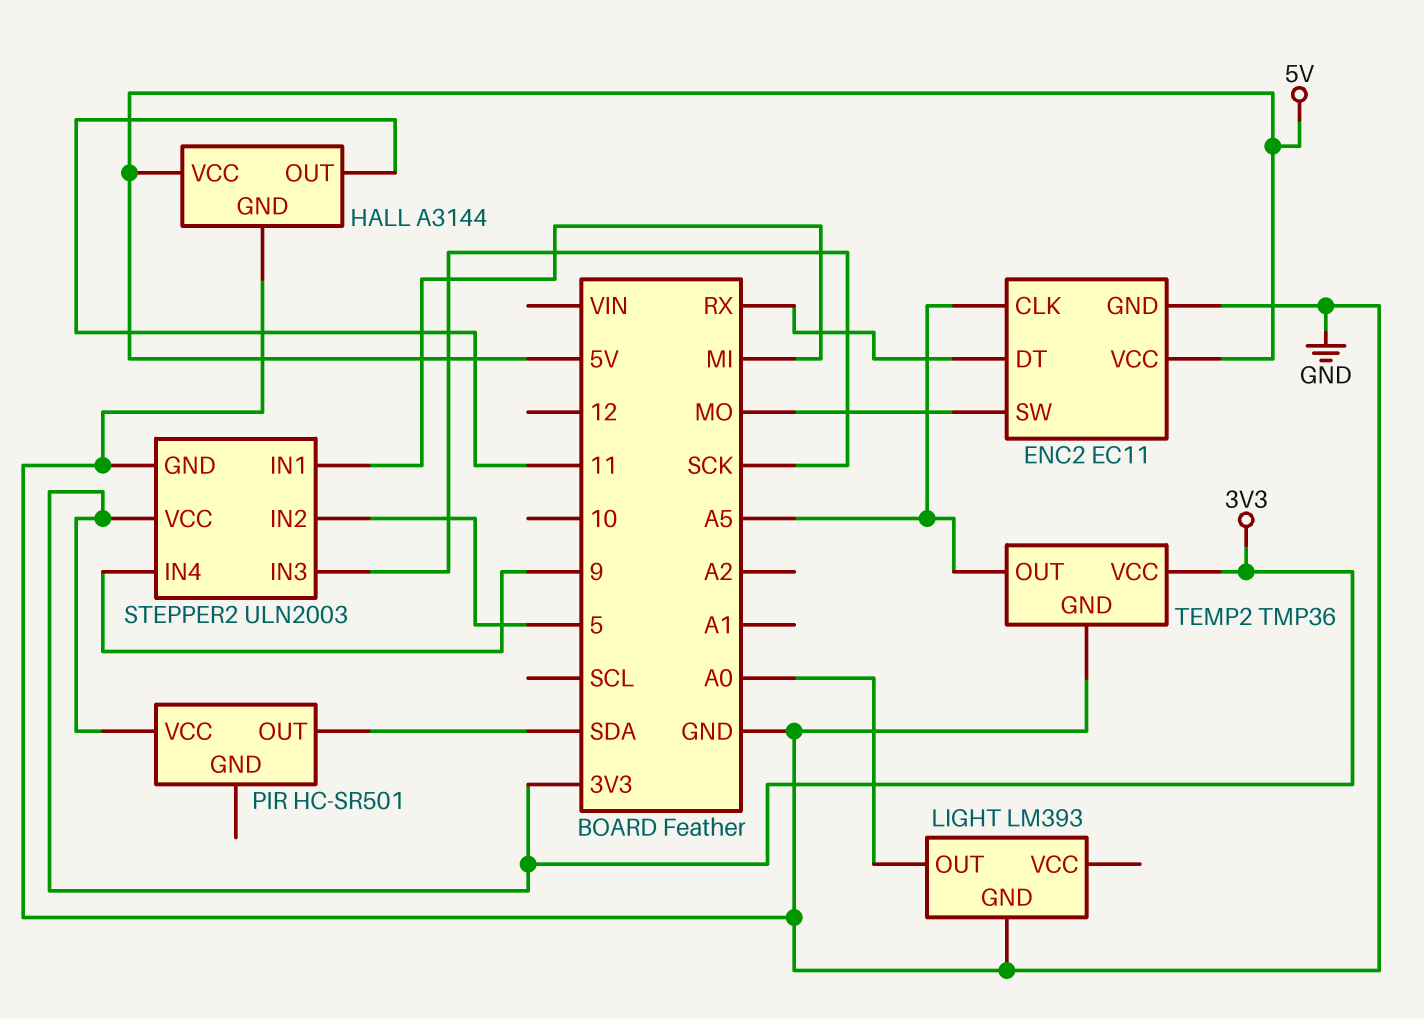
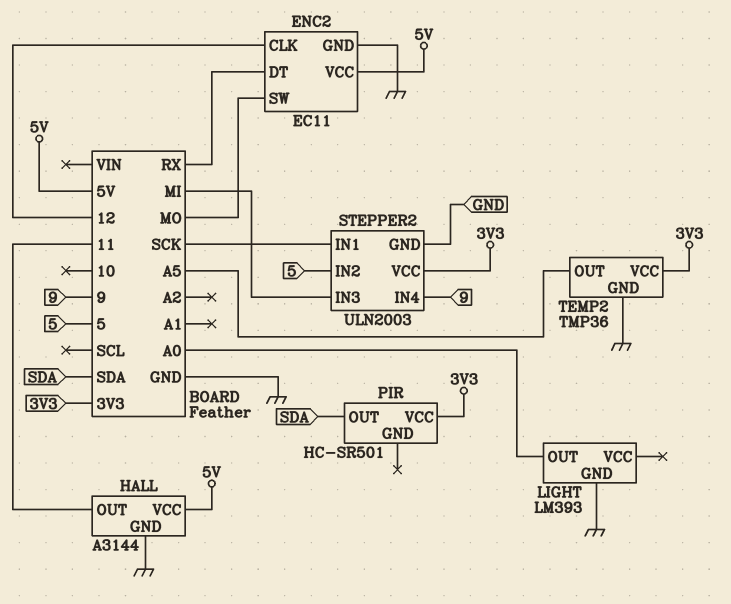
ENC2 pin CLK: A5 -> 12
STEPPER2 pin IN1: MI -> SCK
STEPPER2 pin IN3: SCK -> MI

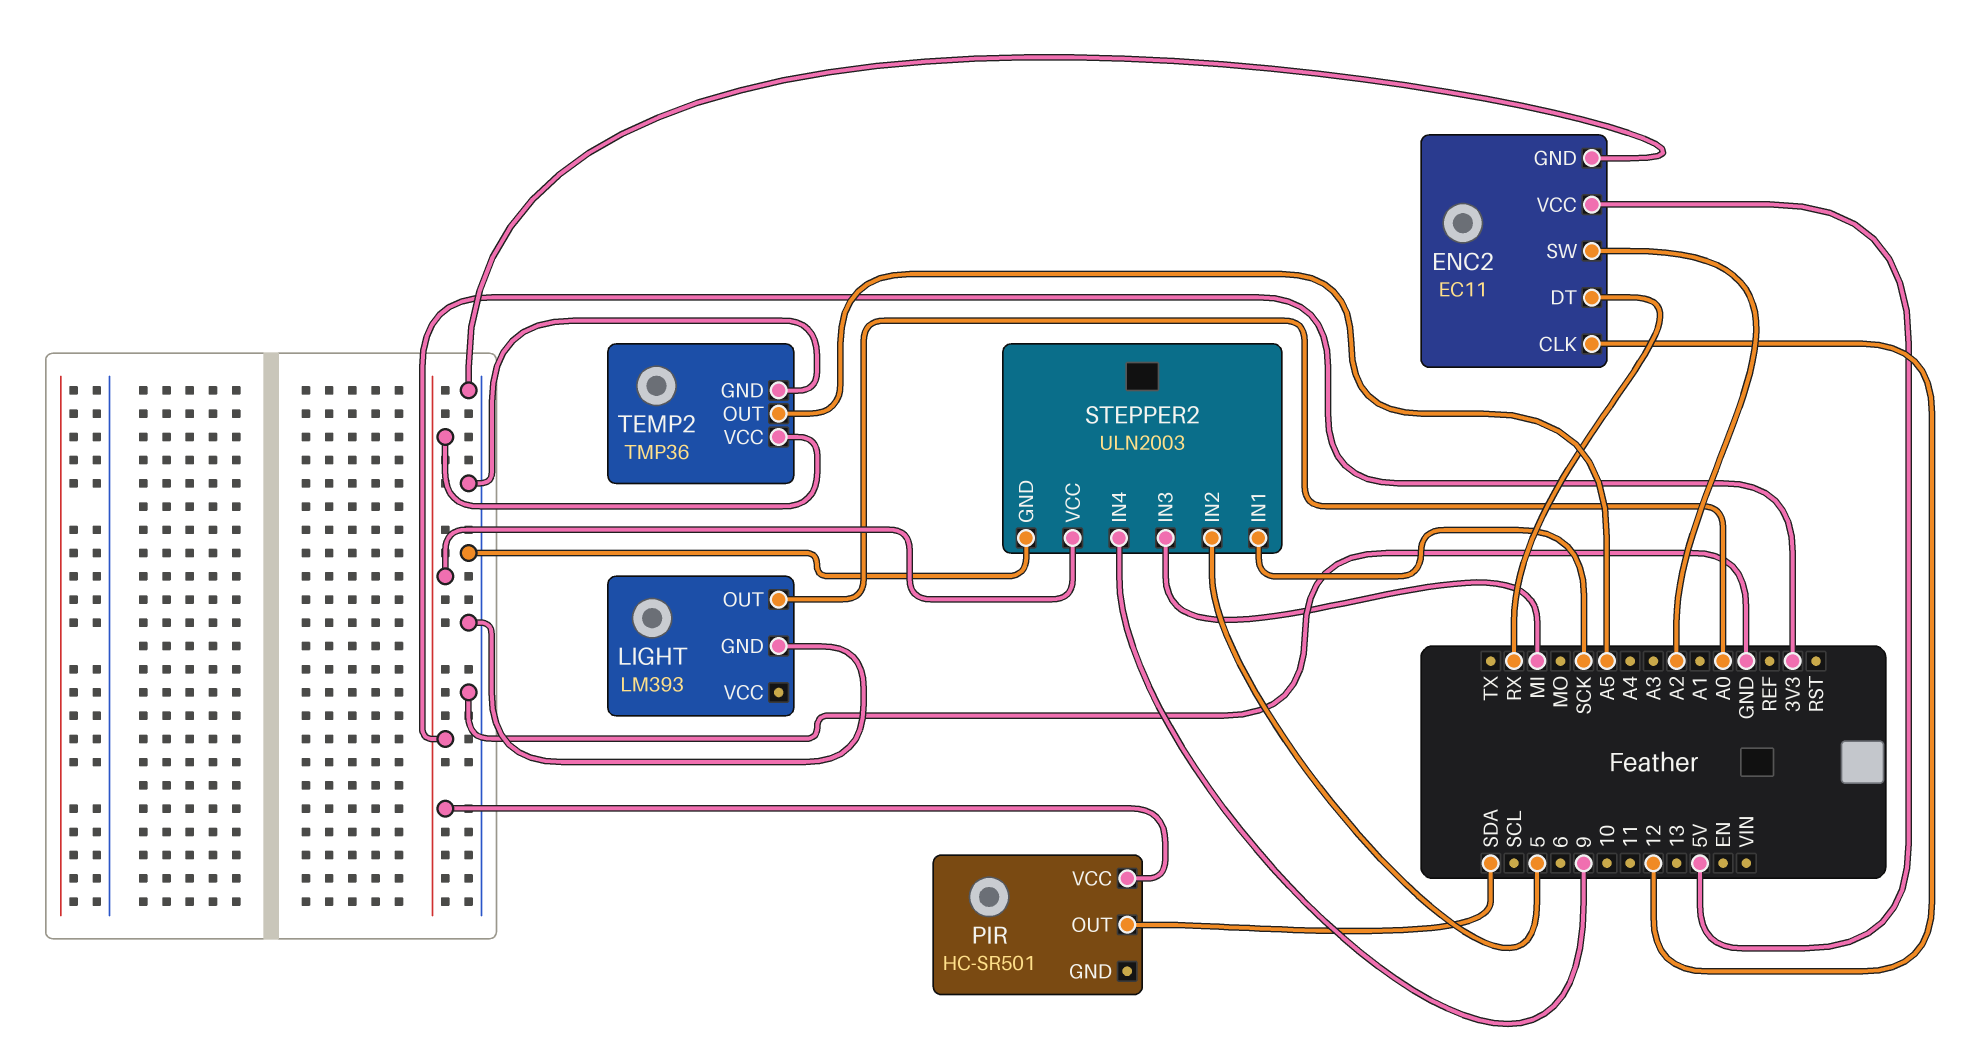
ENC2 pin SW: MO -> A2
HALL: A3144 -> none
HALL pin GND: GND -> none
HALL pin OUT: 11 -> none
HALL pin VCC: 5V -> none

